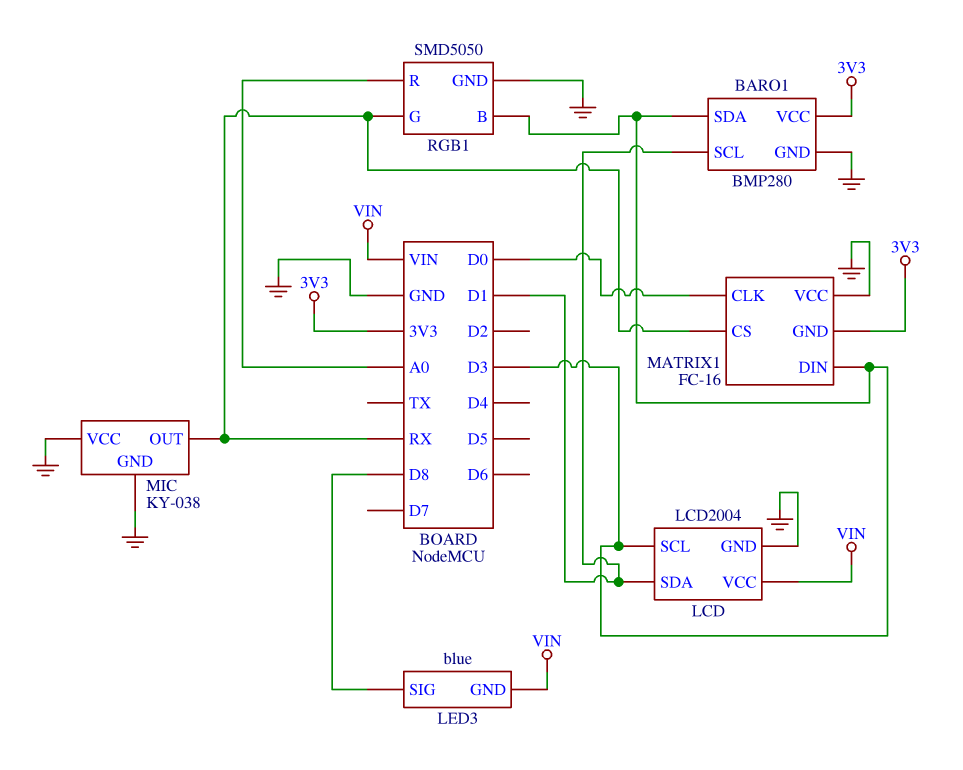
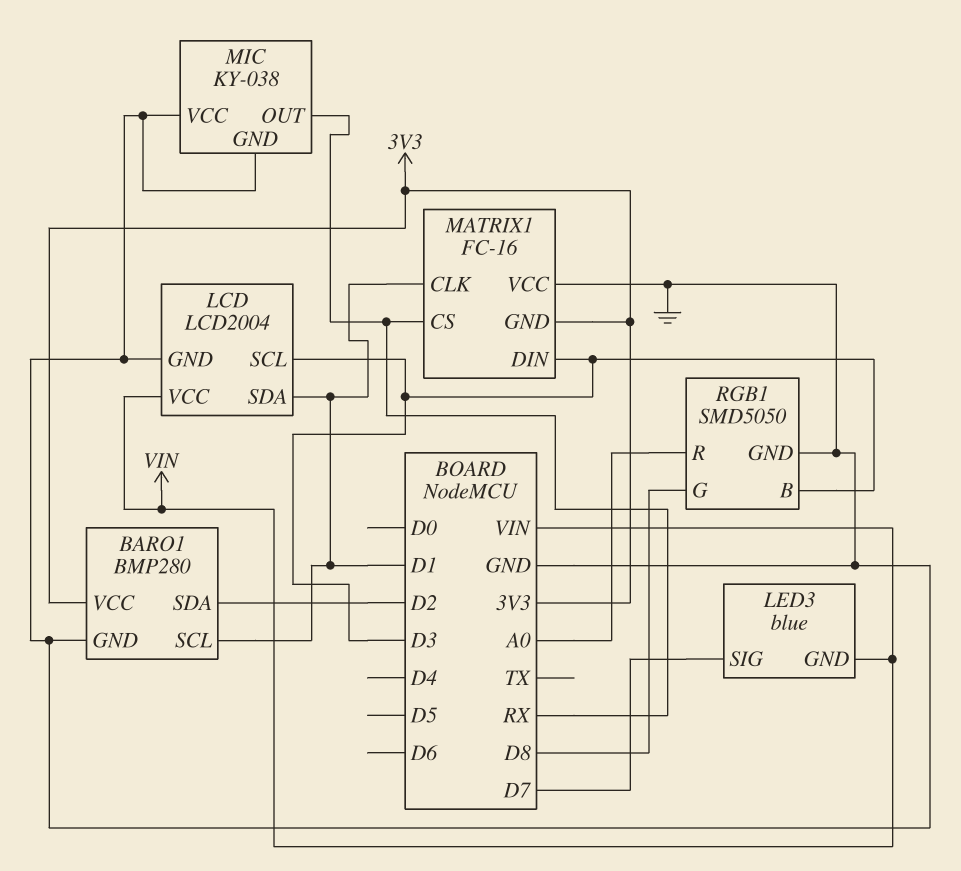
BARO1 pin SDA: D3 -> D2
LED3 pin SIG: D8 -> D7
MATRIX1 pin CLK: D0 -> D1
RGB1 pin G: RX -> D8

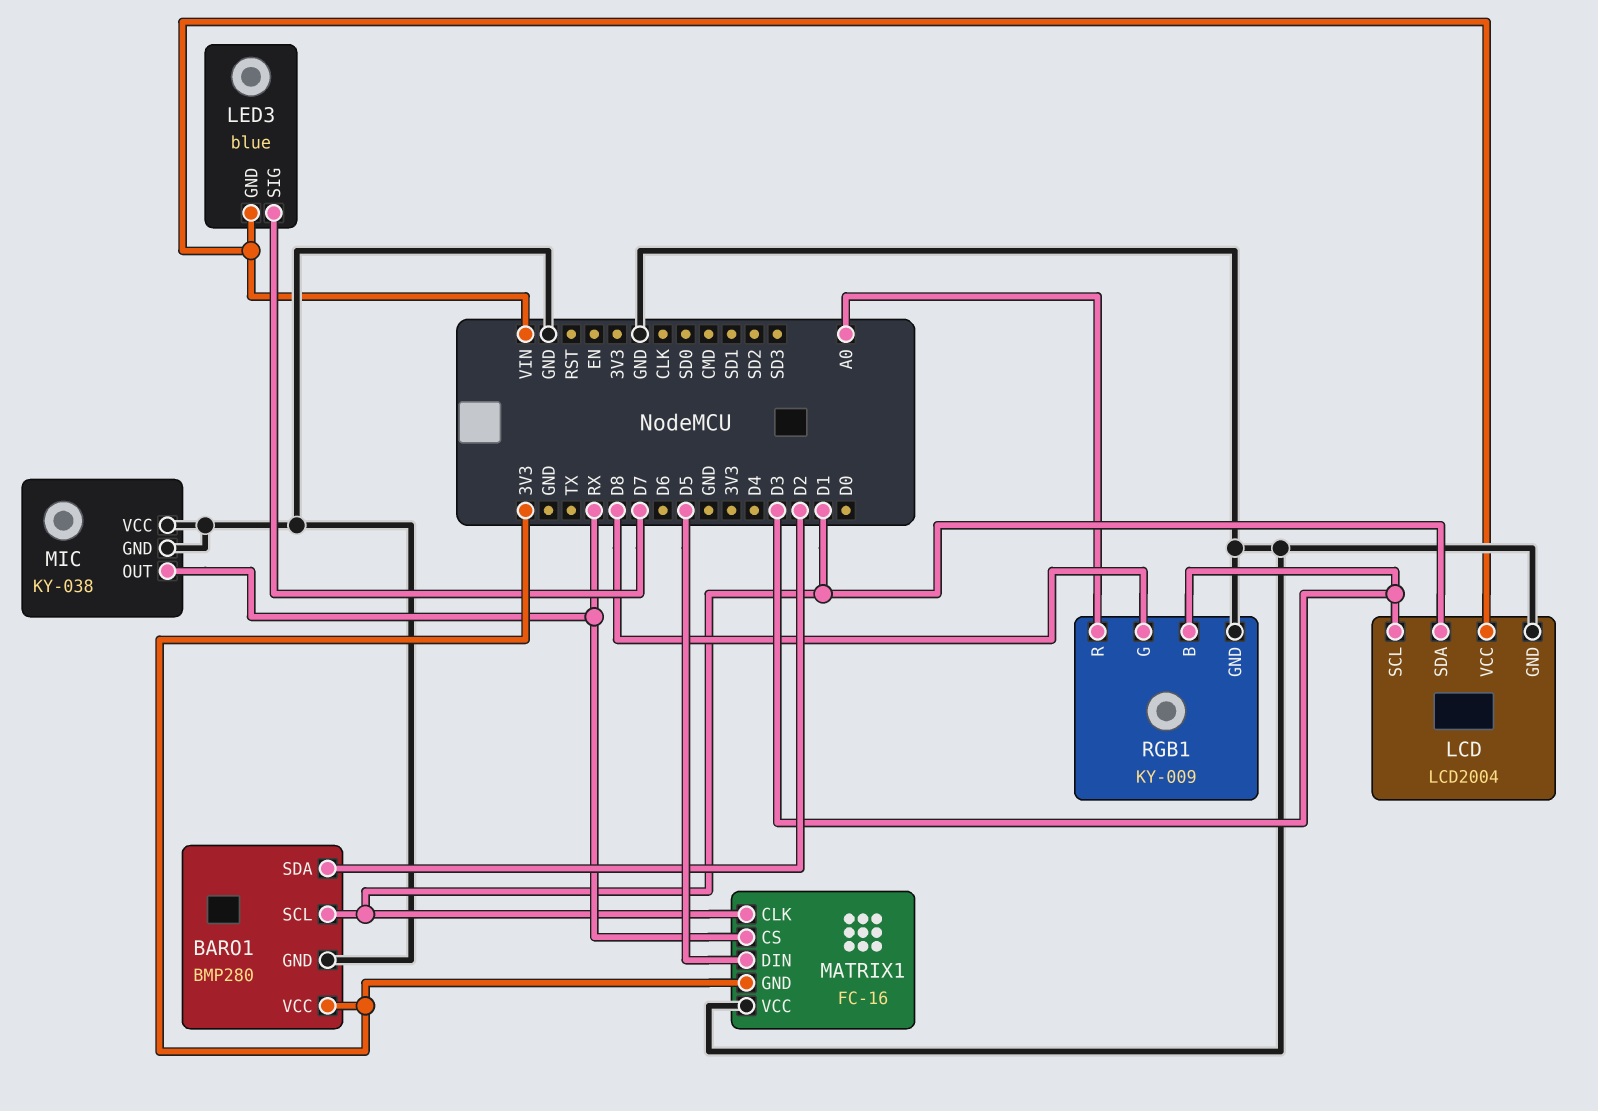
MATRIX1 pin DIN: D3 -> D5
RGB1: SMD5050 -> KY-009

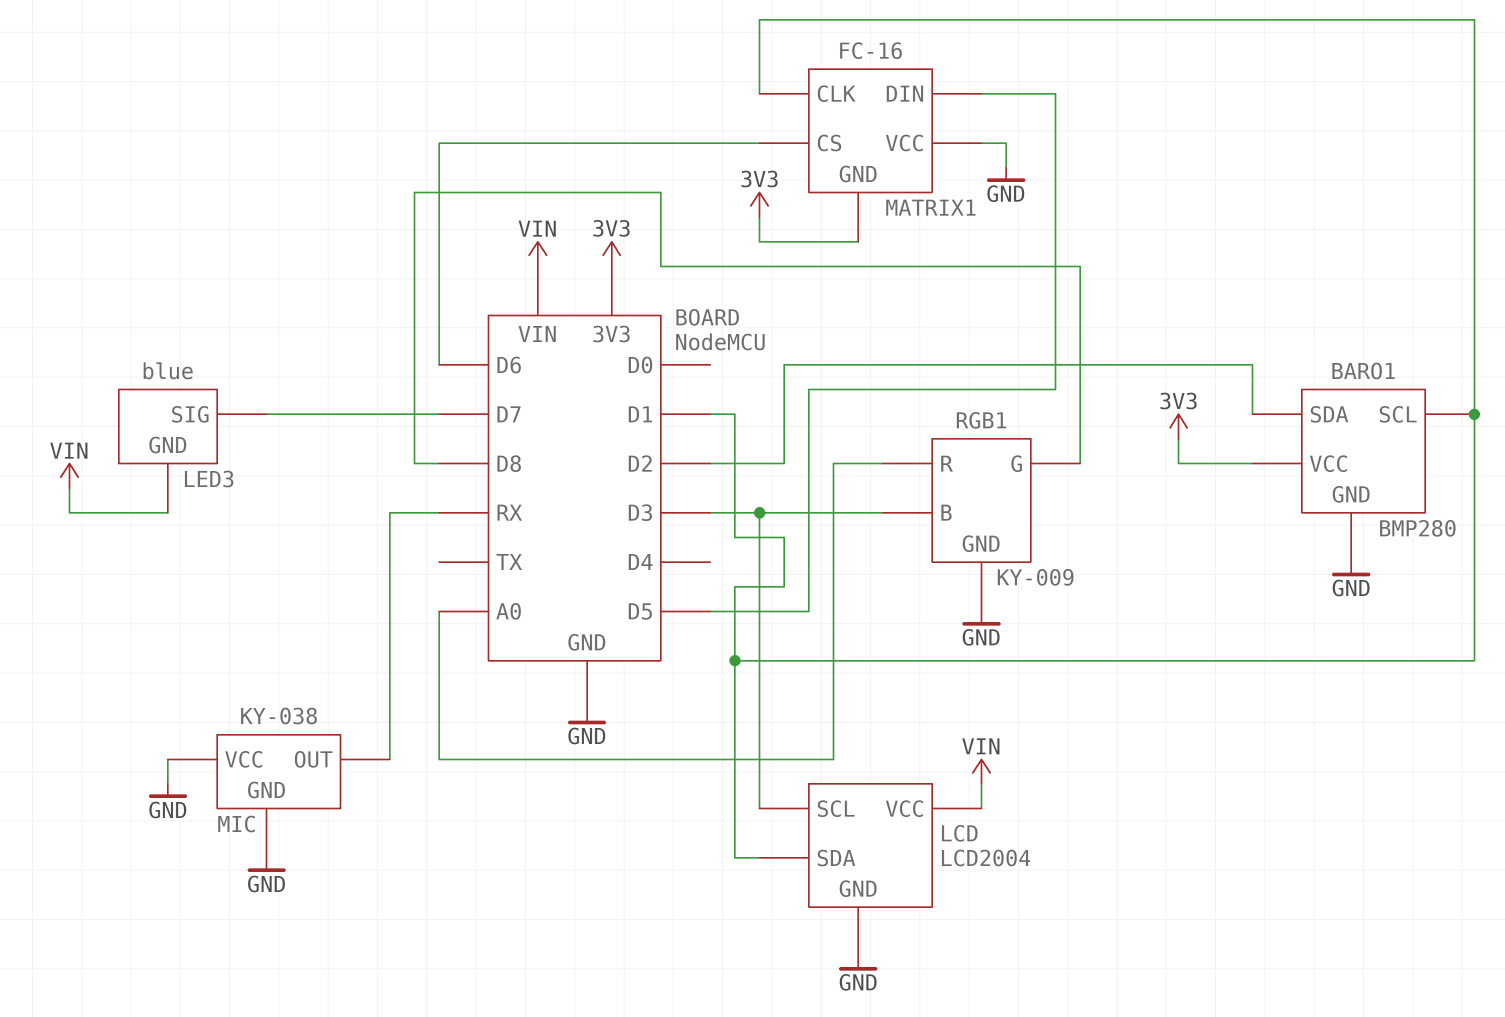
MATRIX1 pin CS: RX -> D6

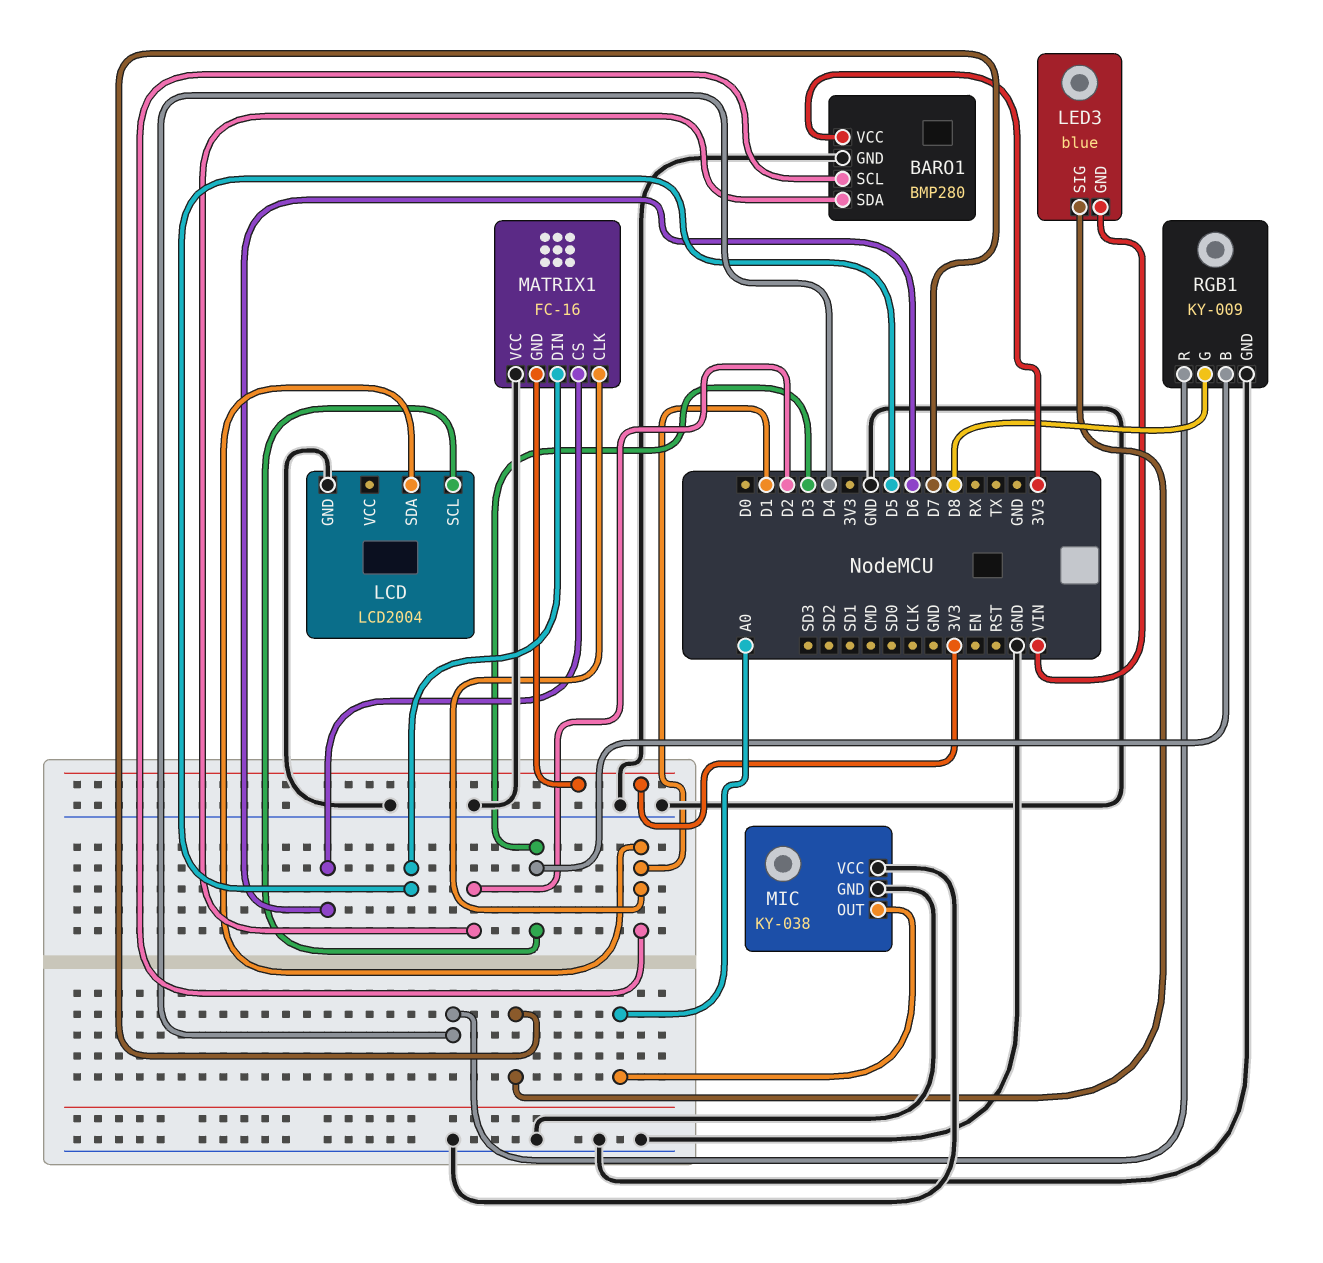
LCD pin VCC: VIN -> none
MIC pin OUT: RX -> A0
RGB1 pin R: A0 -> D4

